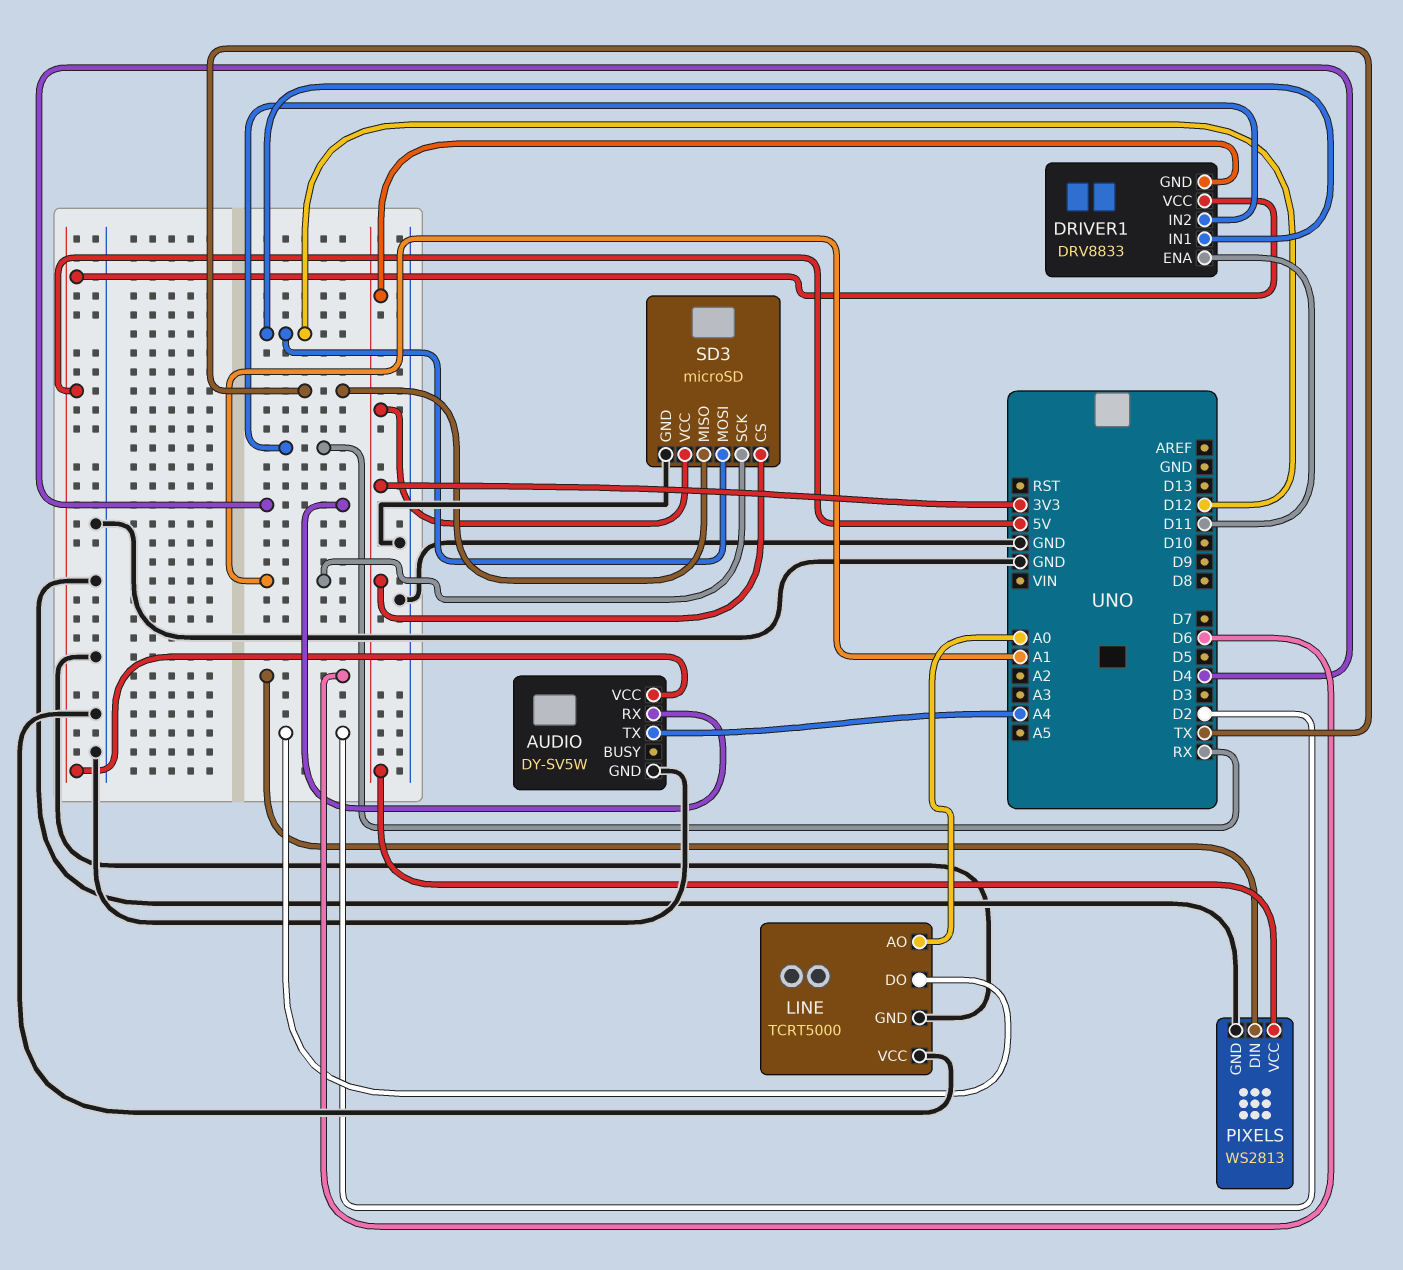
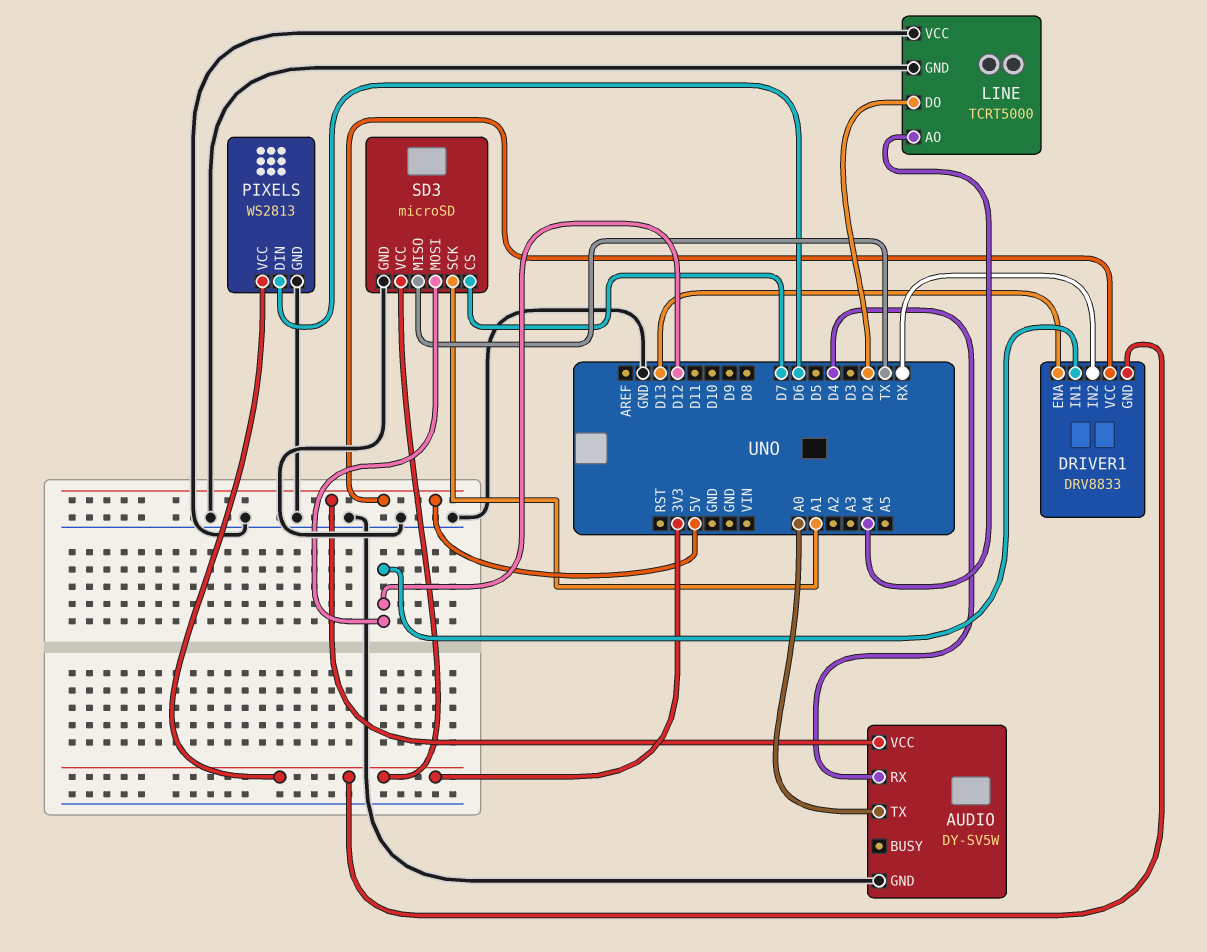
AUDIO pin TX: A4 -> A0
DRIVER1 pin ENA: D11 -> D13
LINE pin AO: A0 -> A4
SD3 pin CS: 3V3 -> D7

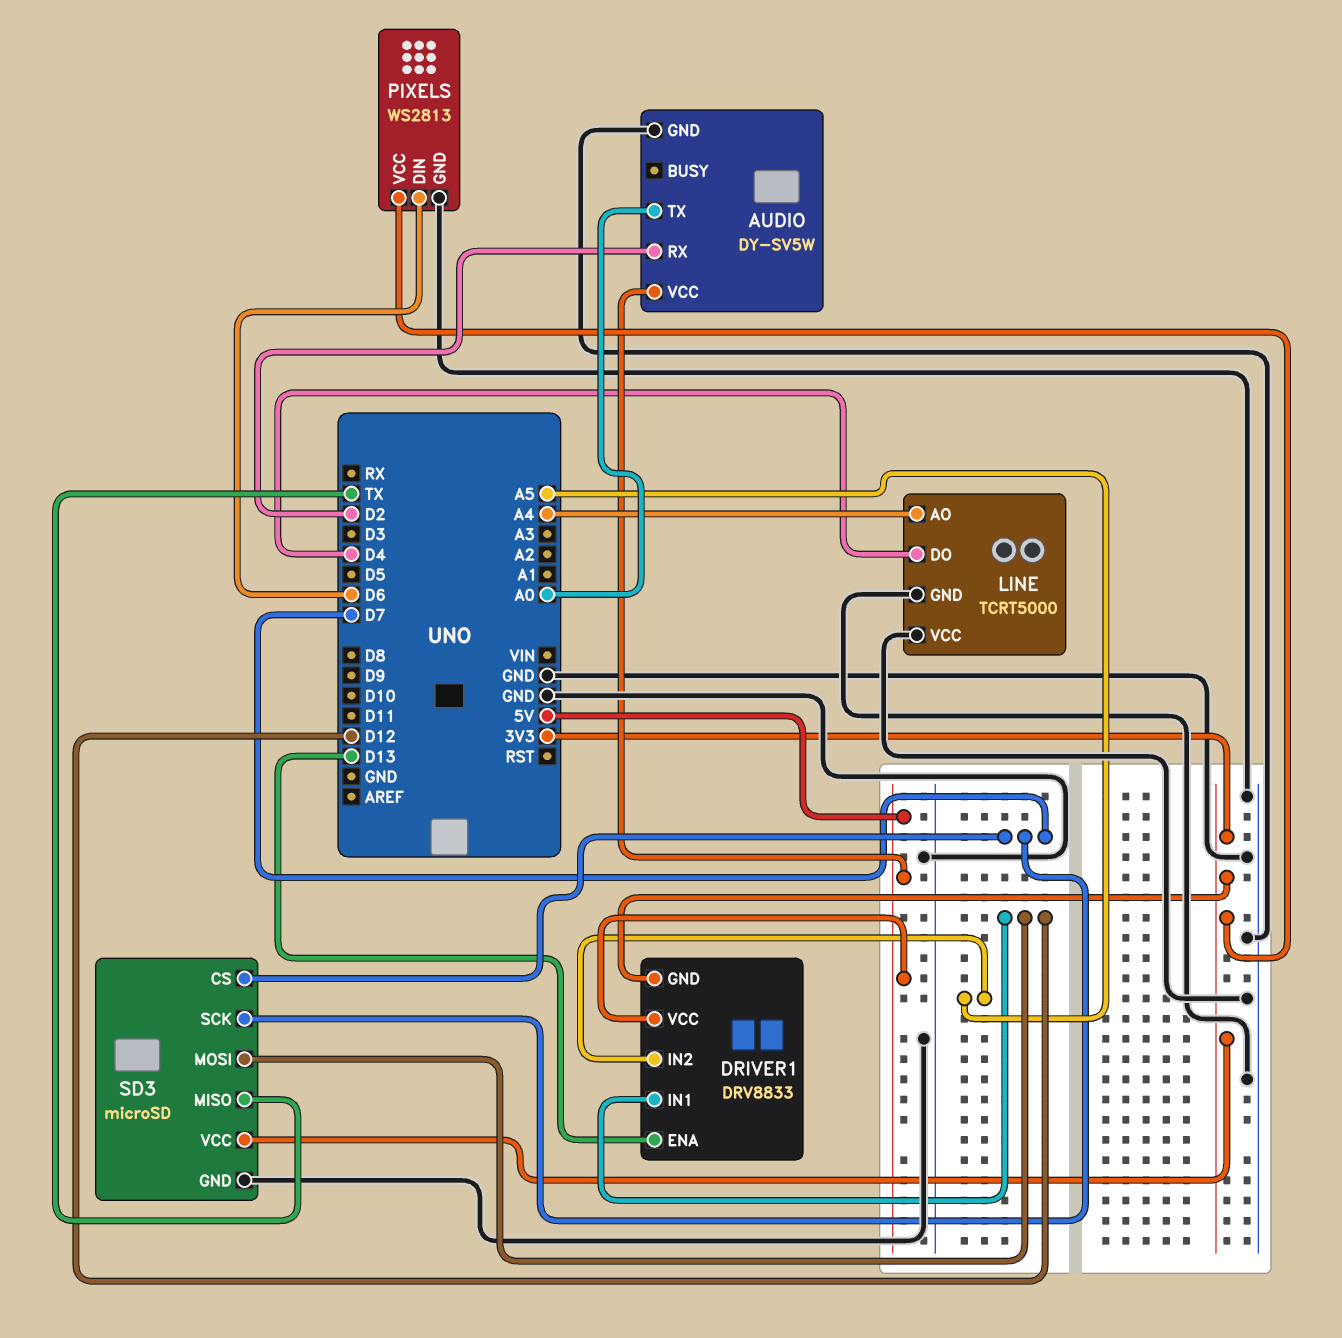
AUDIO pin RX: D4 -> D2
DRIVER1 pin IN2: RX -> A5
LINE pin DO: D2 -> D4
SD3 pin SCK: A1 -> D7

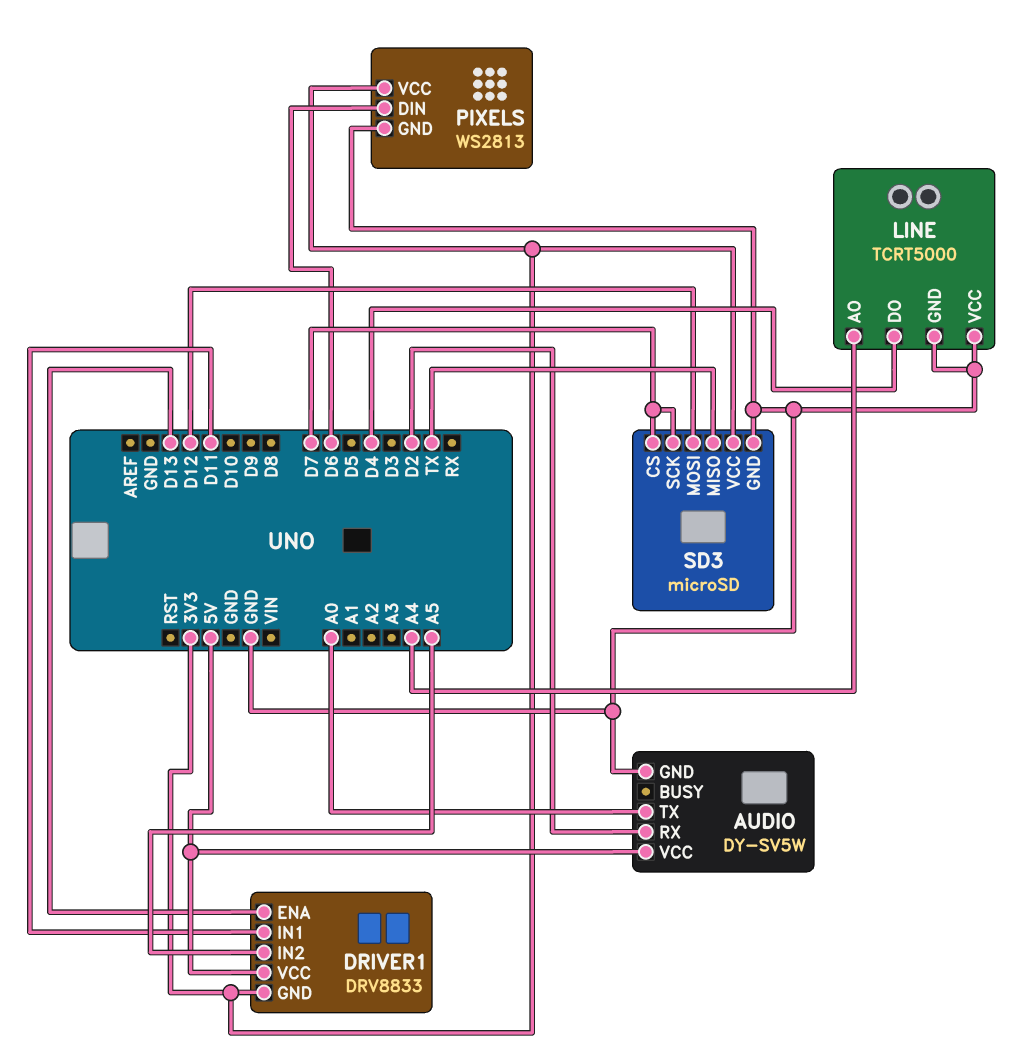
DRIVER1 pin IN1: D12 -> D11

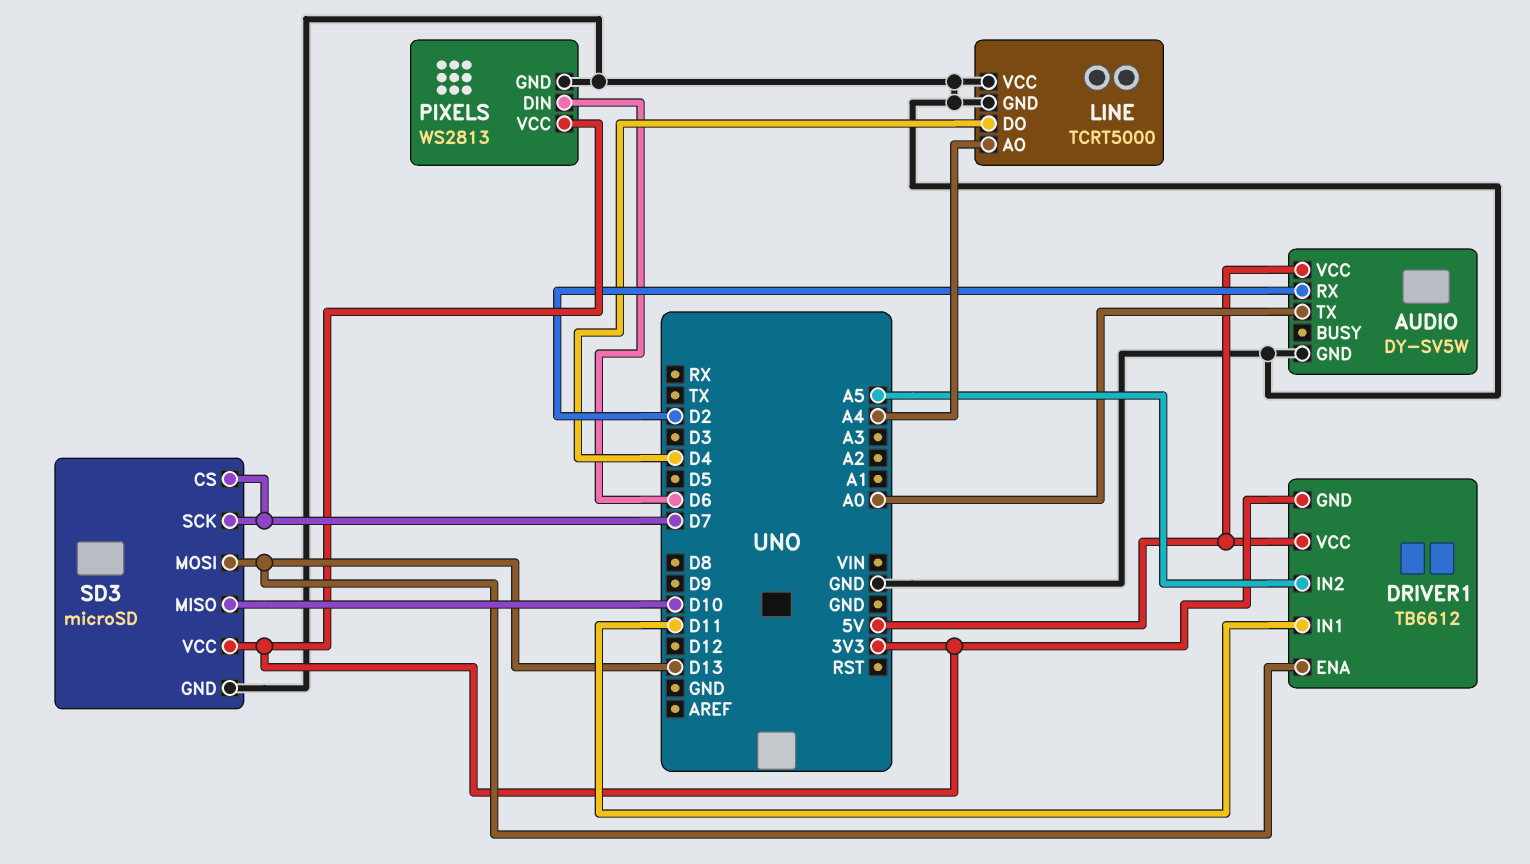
DRIVER1: DRV8833 -> TB6612
SD3 pin MISO: TX -> D10
SD3 pin MOSI: D12 -> D13

